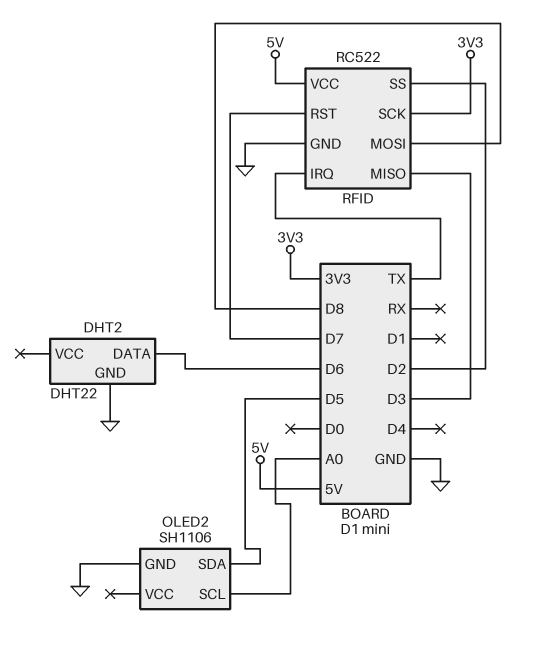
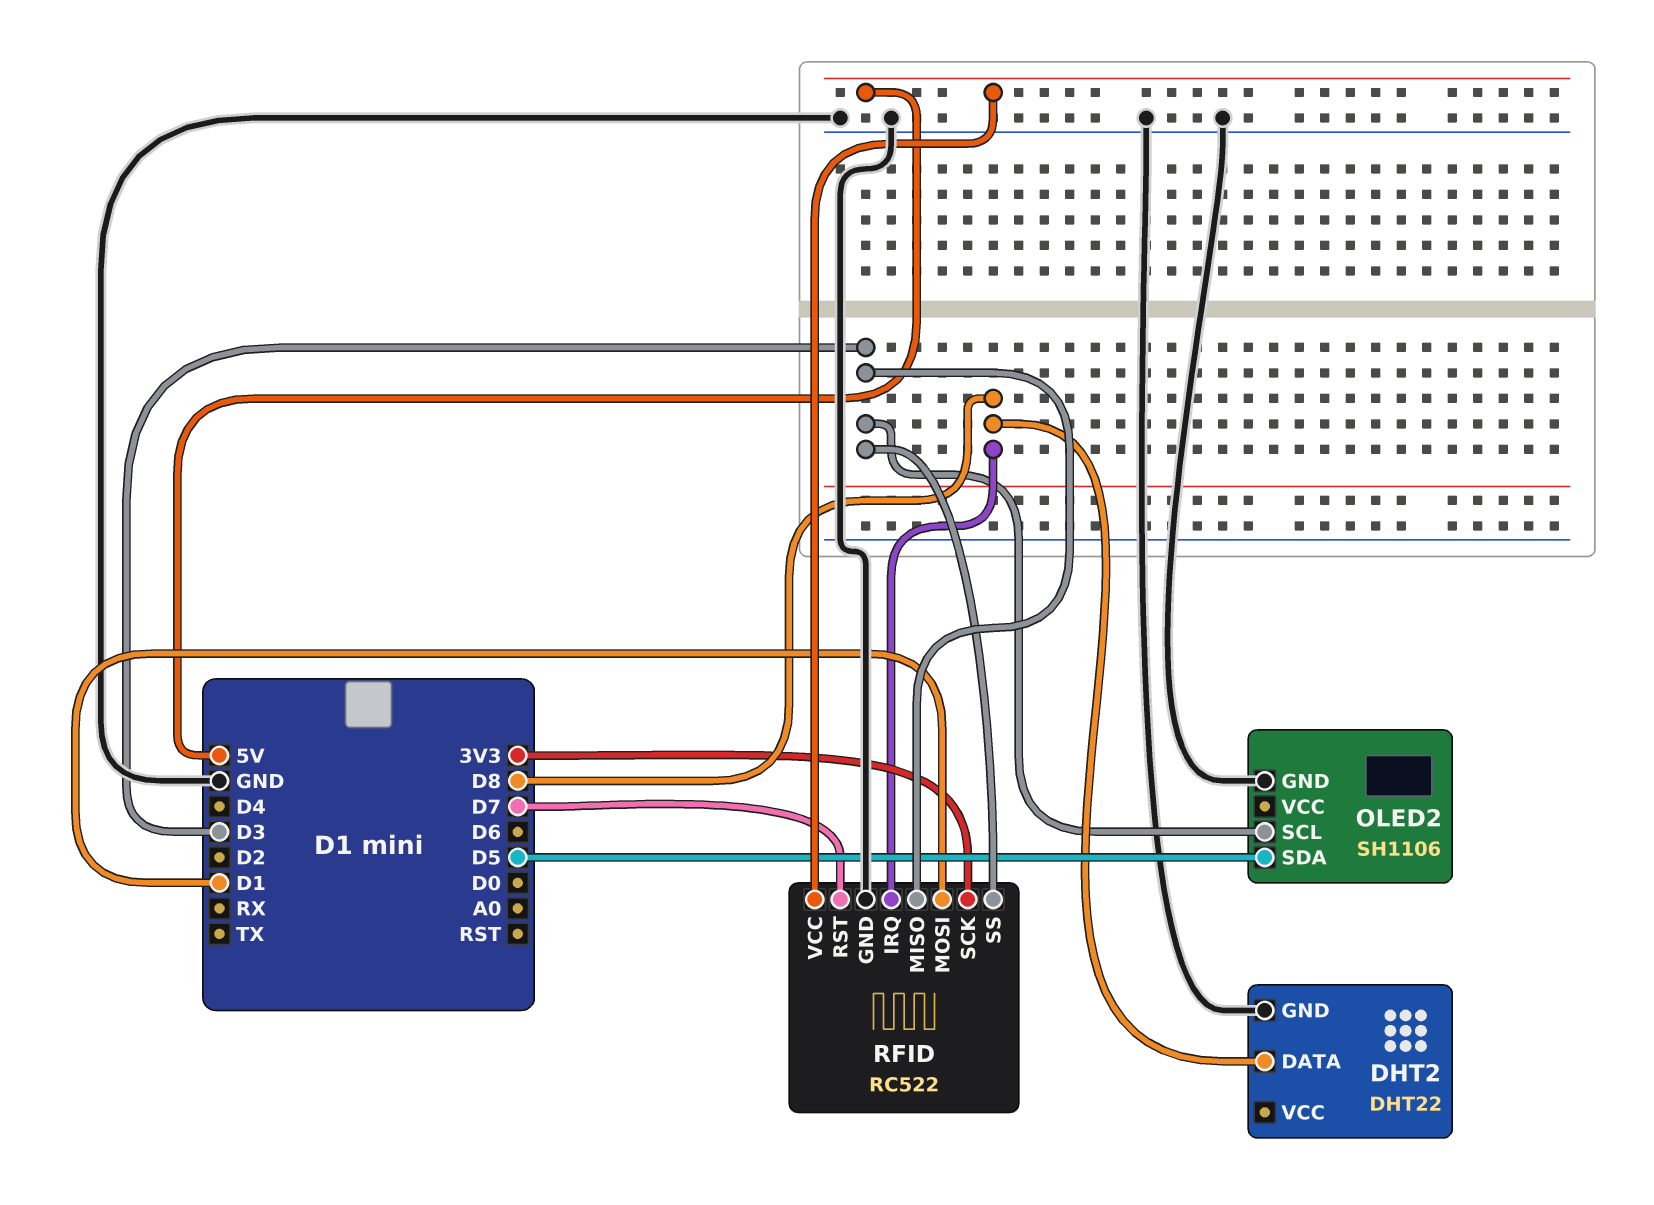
DHT2 pin DATA: D6 -> D8
OLED2 pin SCL: A0 -> D3
RFID pin IRQ: TX -> D8
RFID pin MOSI: D8 -> D1
RFID pin SS: D2 -> D3

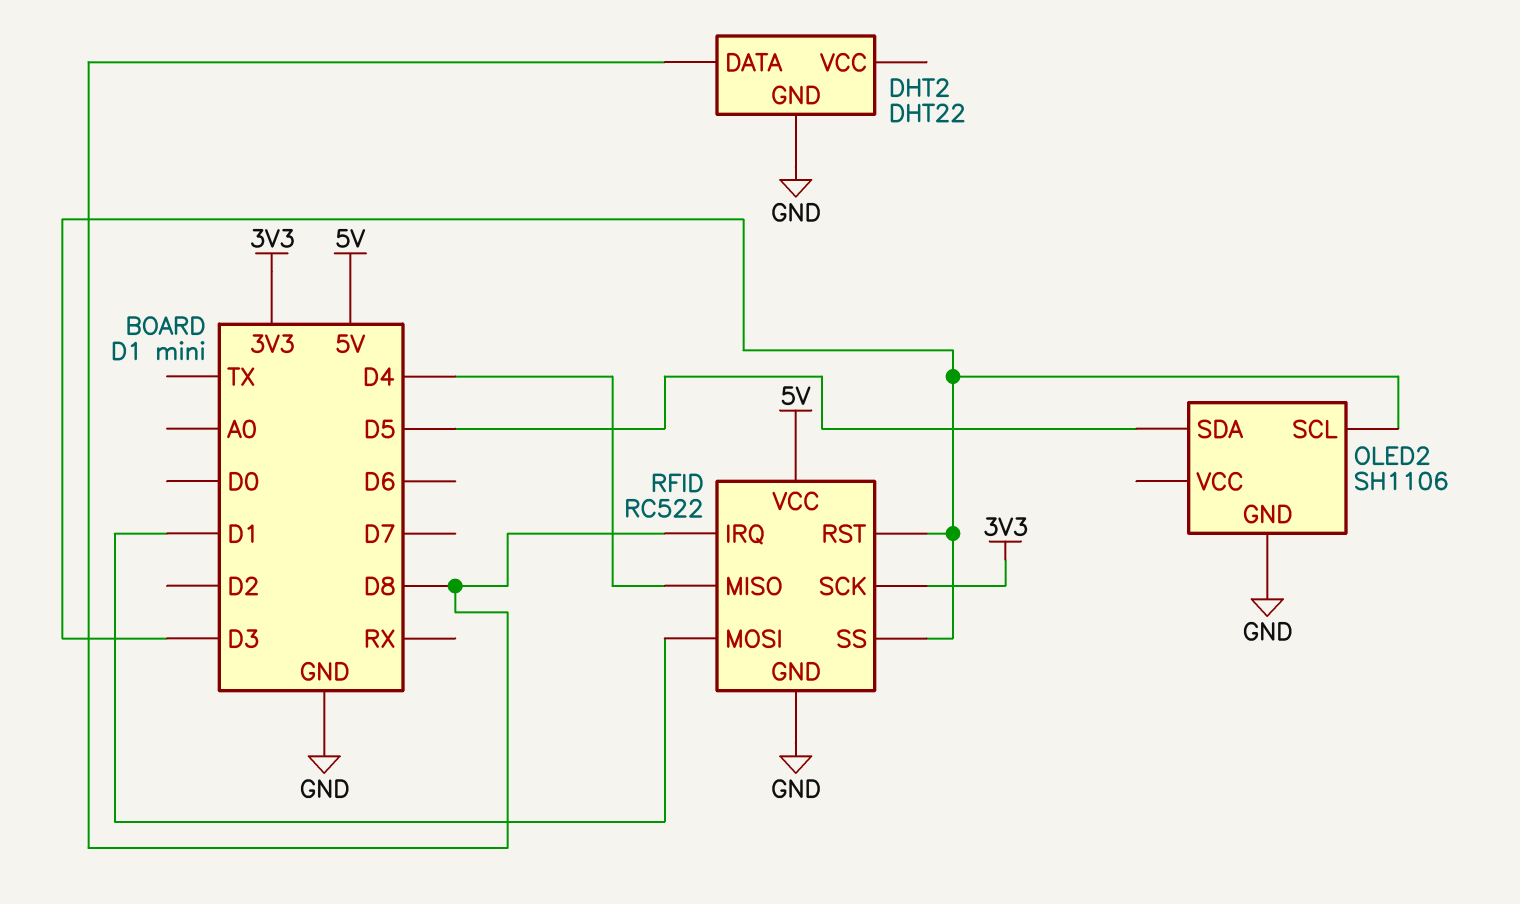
RFID pin MISO: D3 -> D4
RFID pin RST: D7 -> D3

